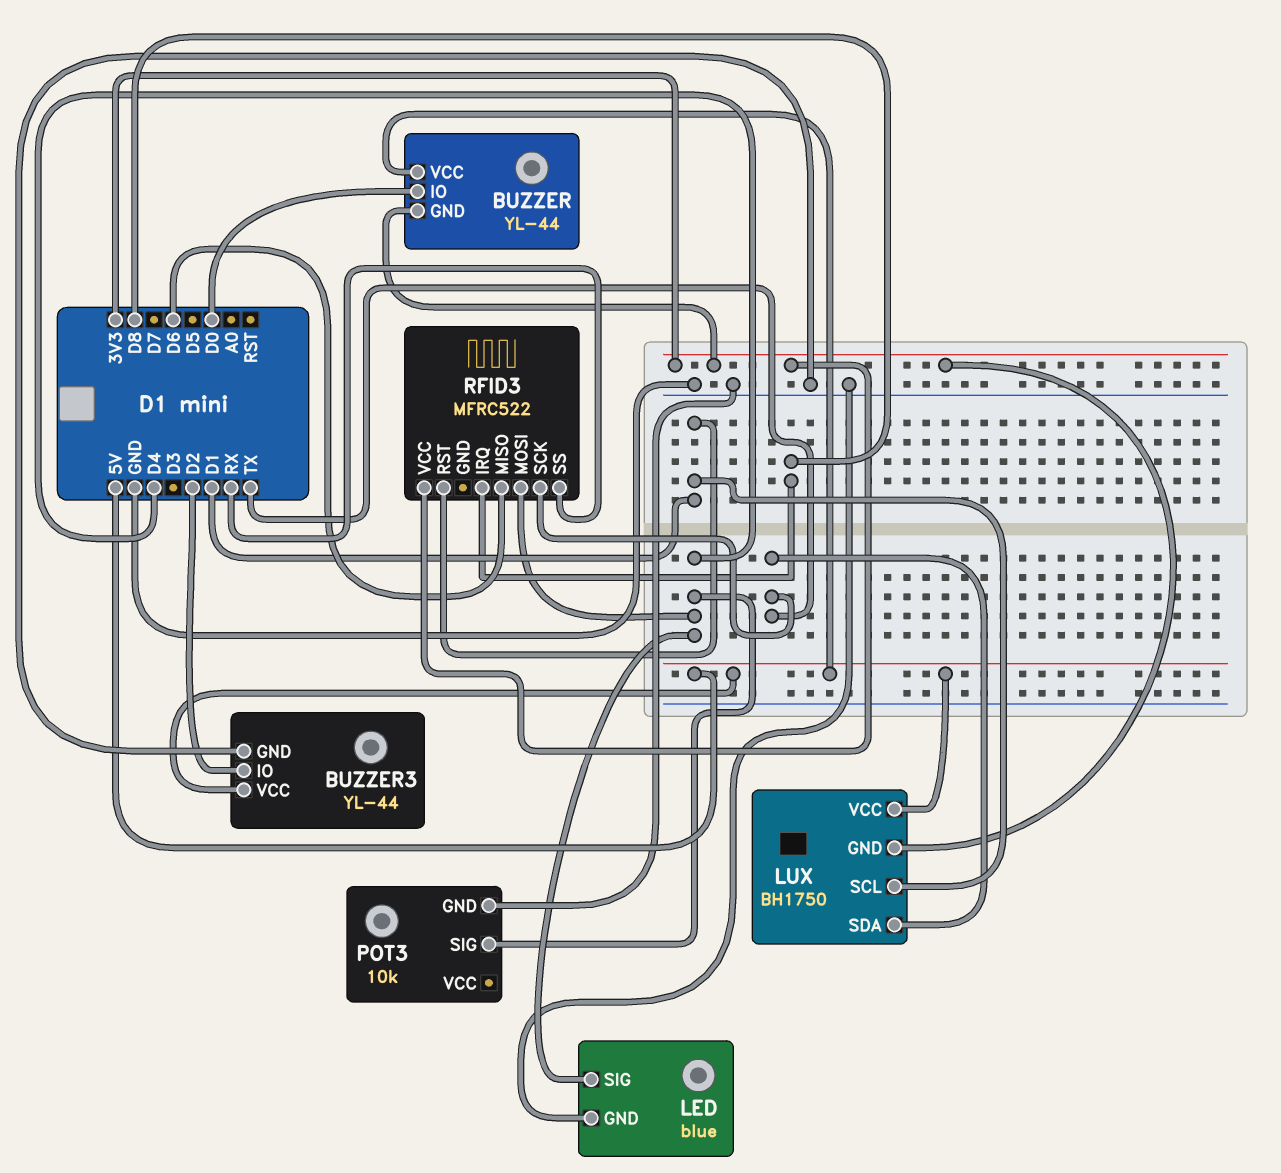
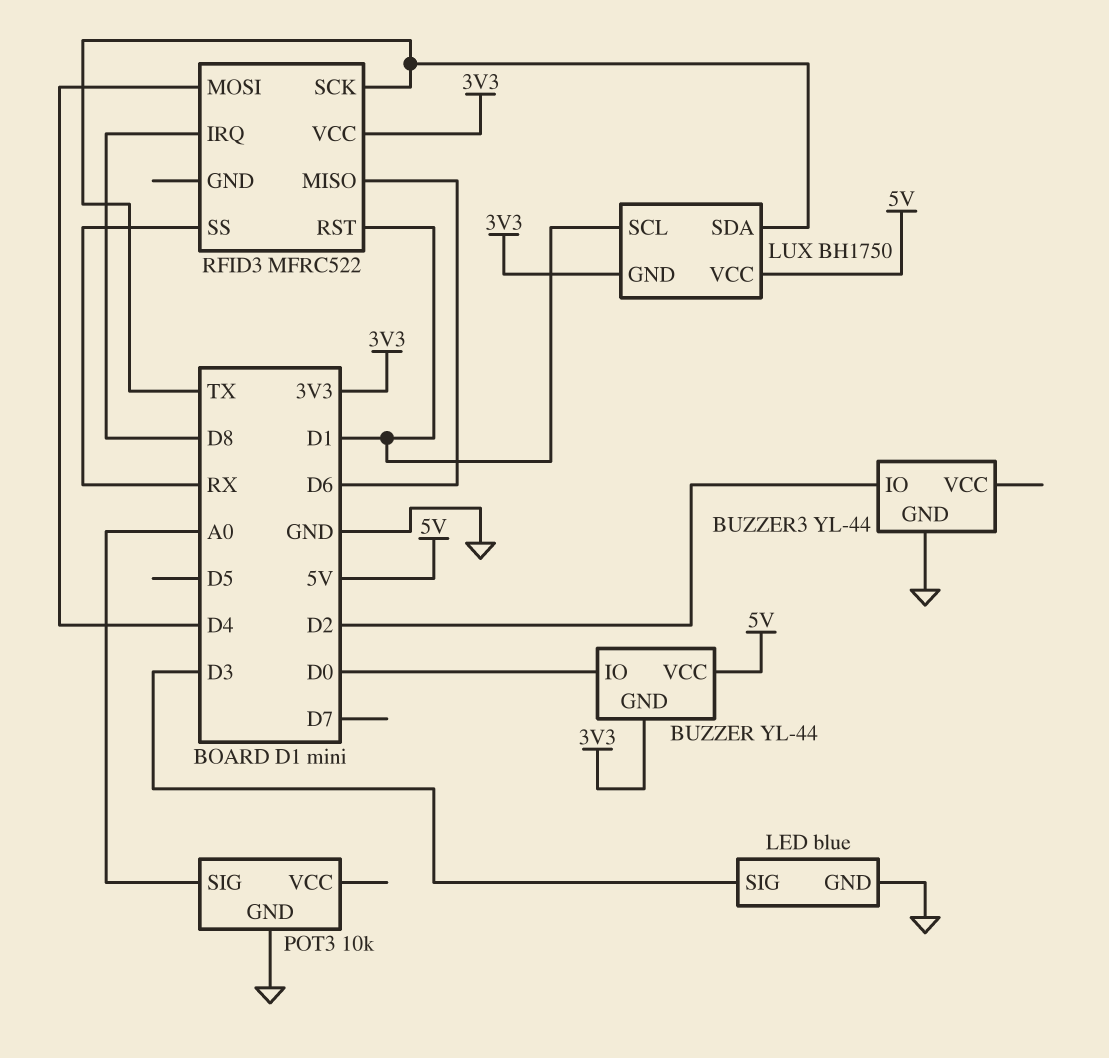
BUZZER3 pin VCC: 5V -> none
LED pin SIG: D4 -> D3
POT3 pin SIG: D4 -> A0

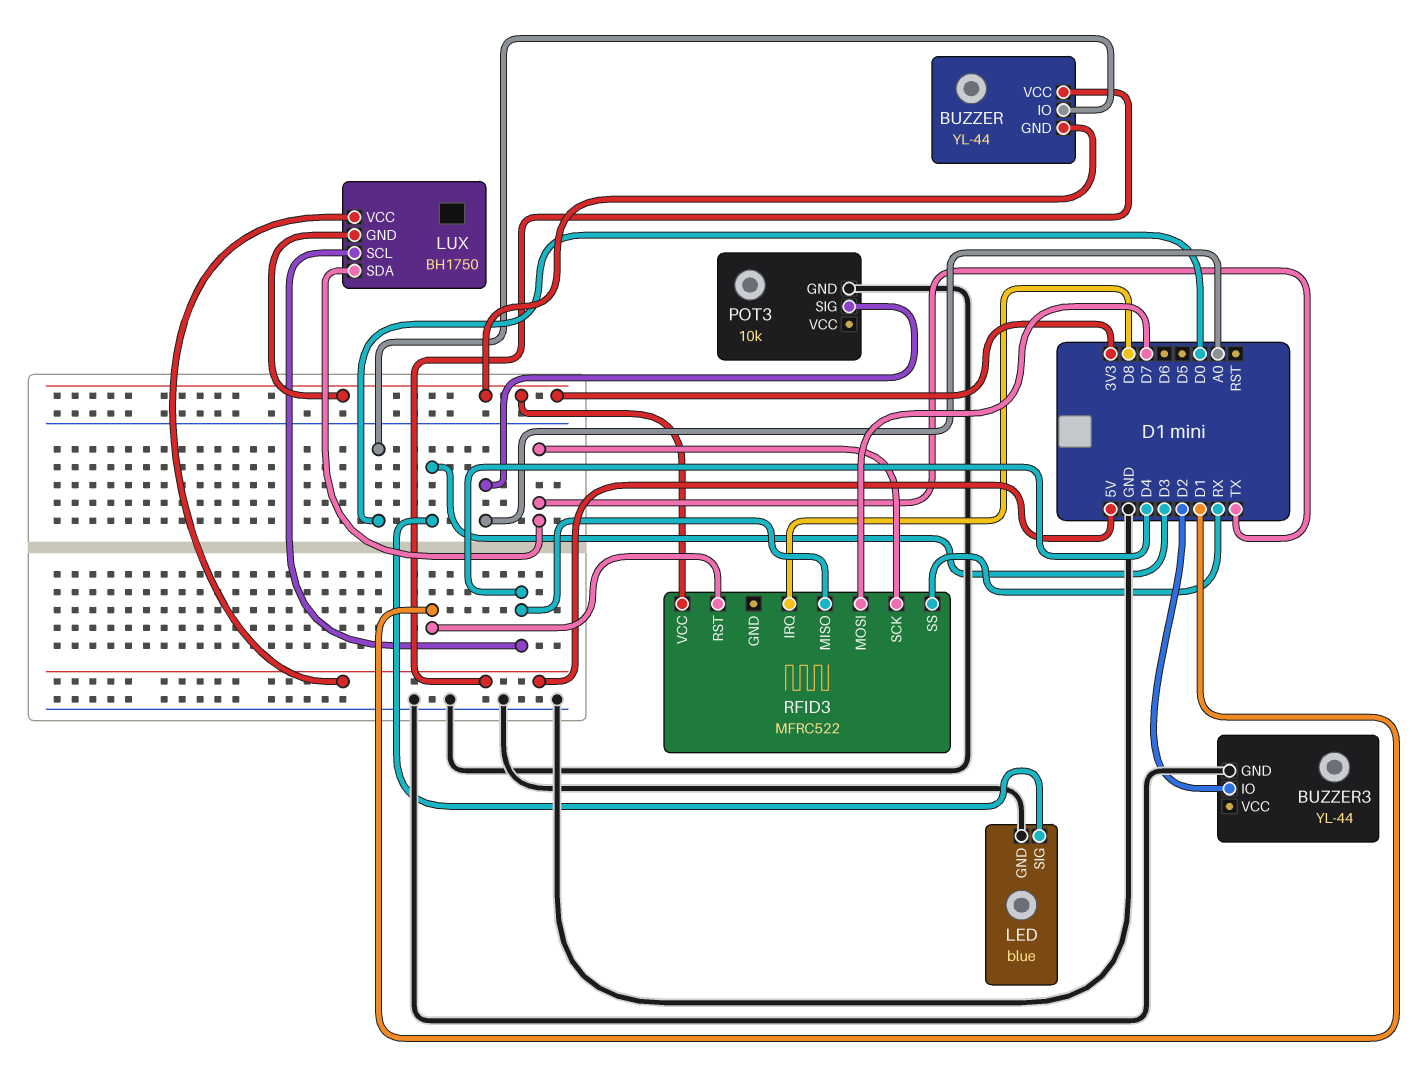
LUX pin SCL: D1 -> D4
RFID3 pin MISO: D6 -> D4
RFID3 pin MOSI: D4 -> D7

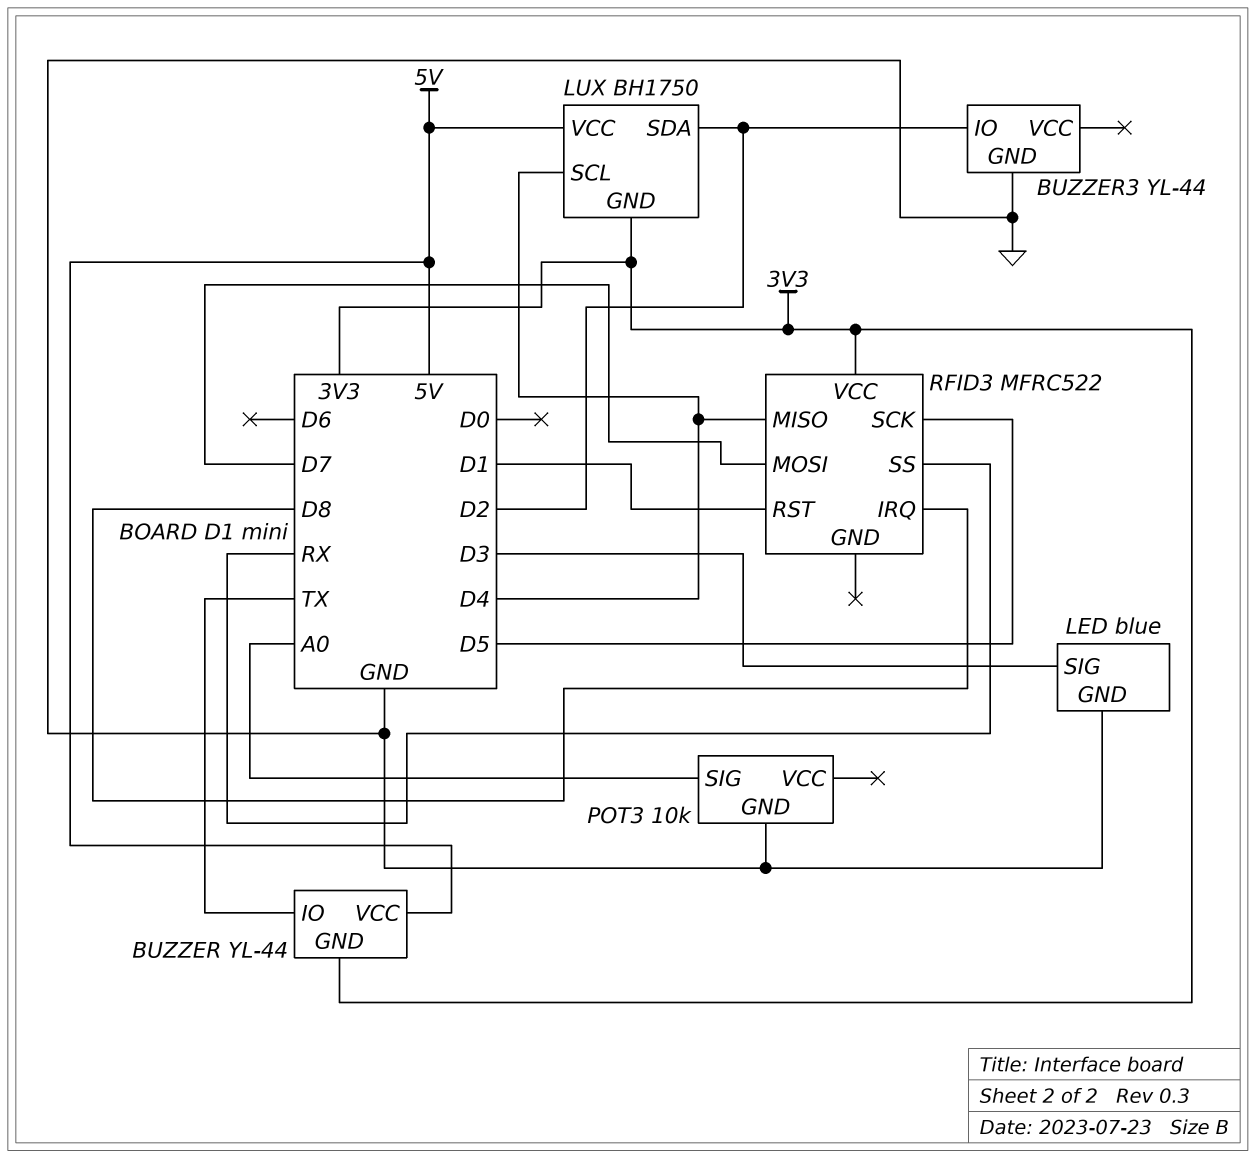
BUZZER pin IO: D0 -> TX
LUX pin SDA: TX -> D2
RFID3 pin SCK: TX -> D5

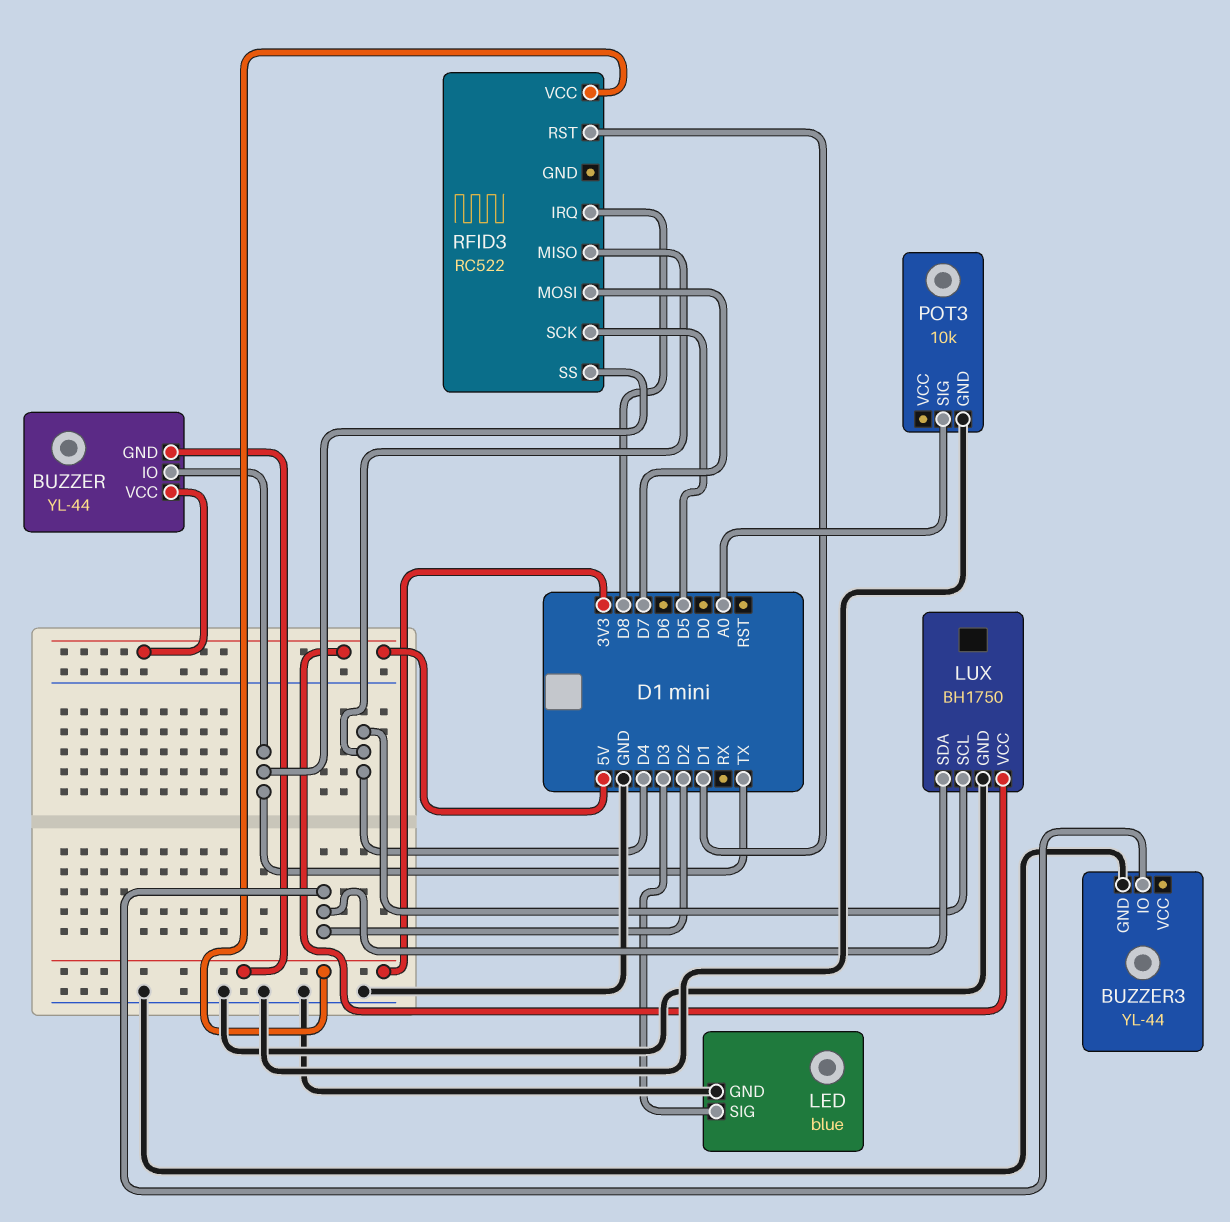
LUX pin GND: 3V3 -> GND
RFID3: MFRC522 -> RC522
RFID3 pin SS: RX -> TX

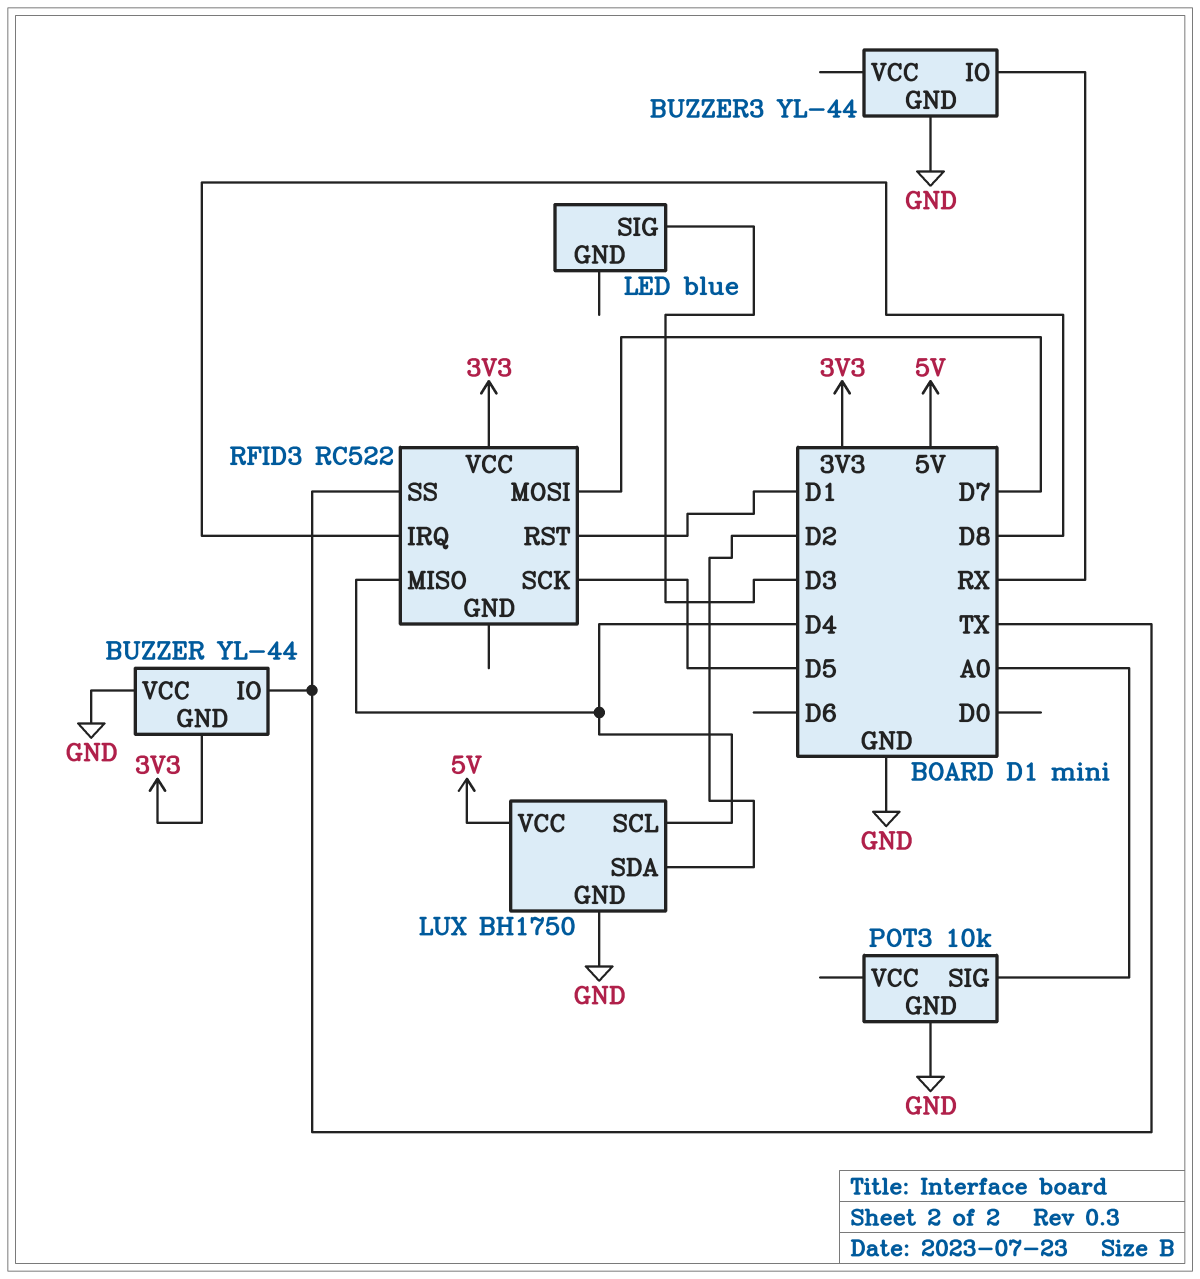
BUZZER pin VCC: 5V -> GND
BUZZER3 pin IO: D2 -> RX
LED pin GND: GND -> none

